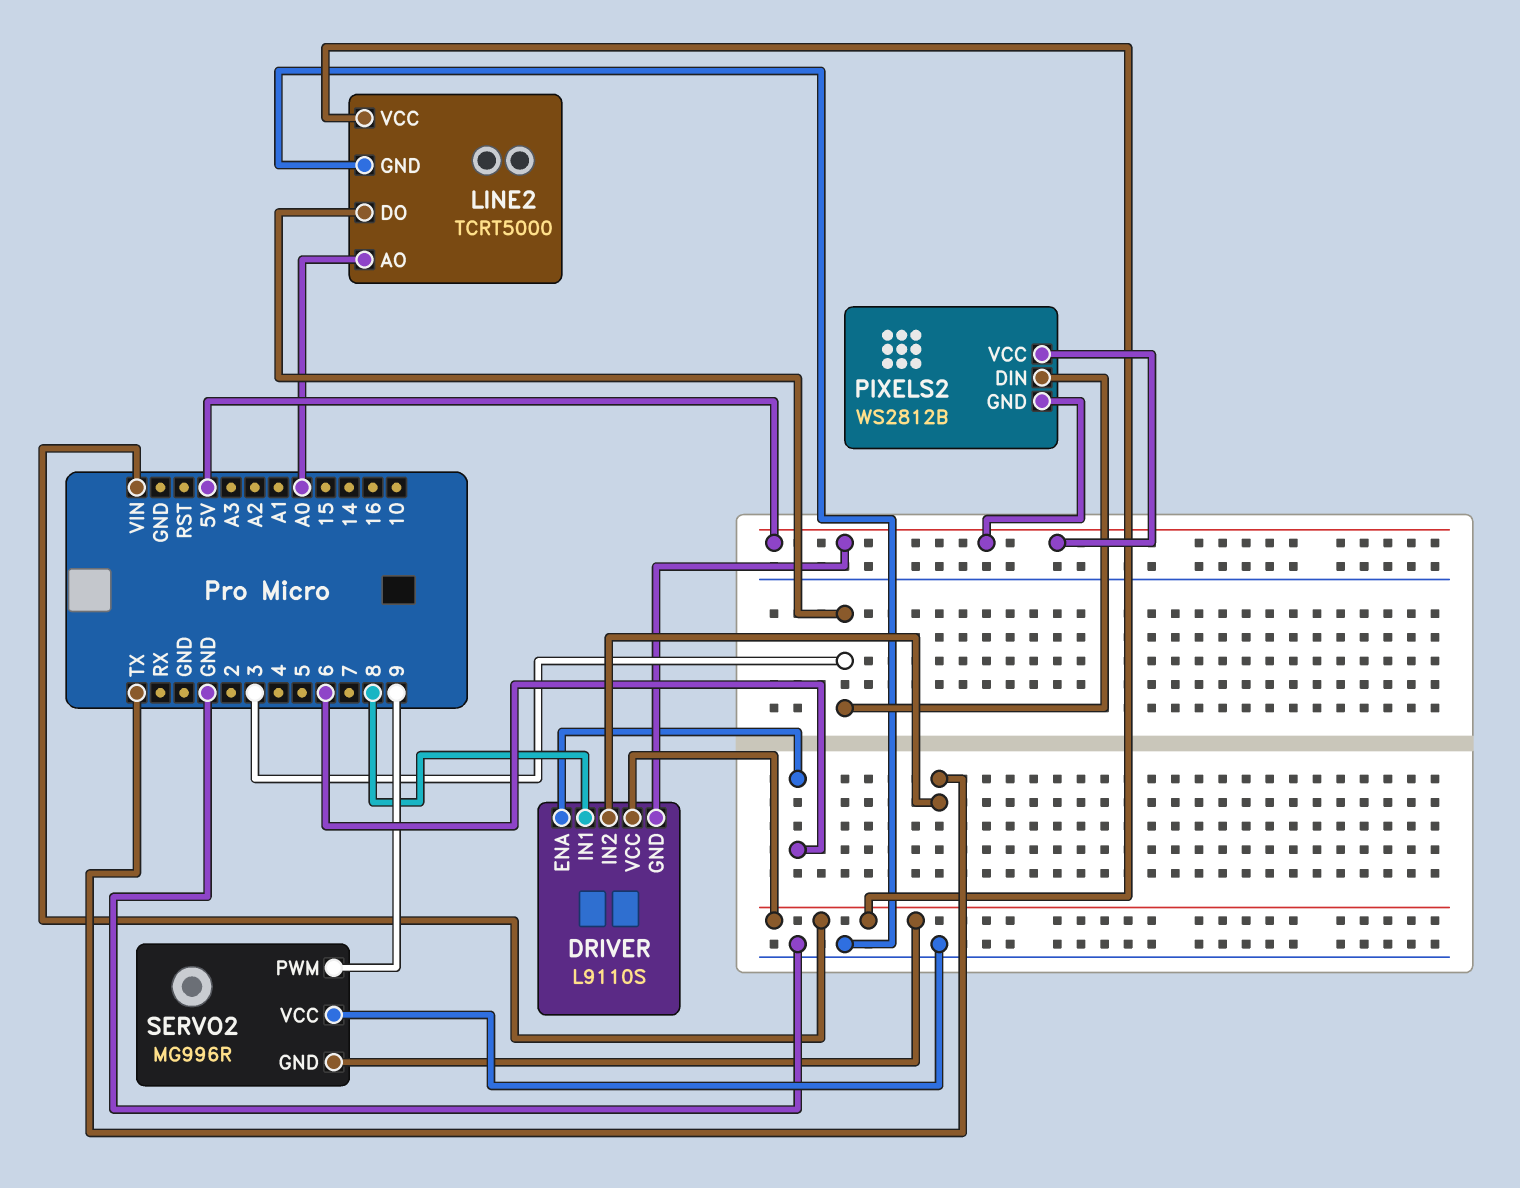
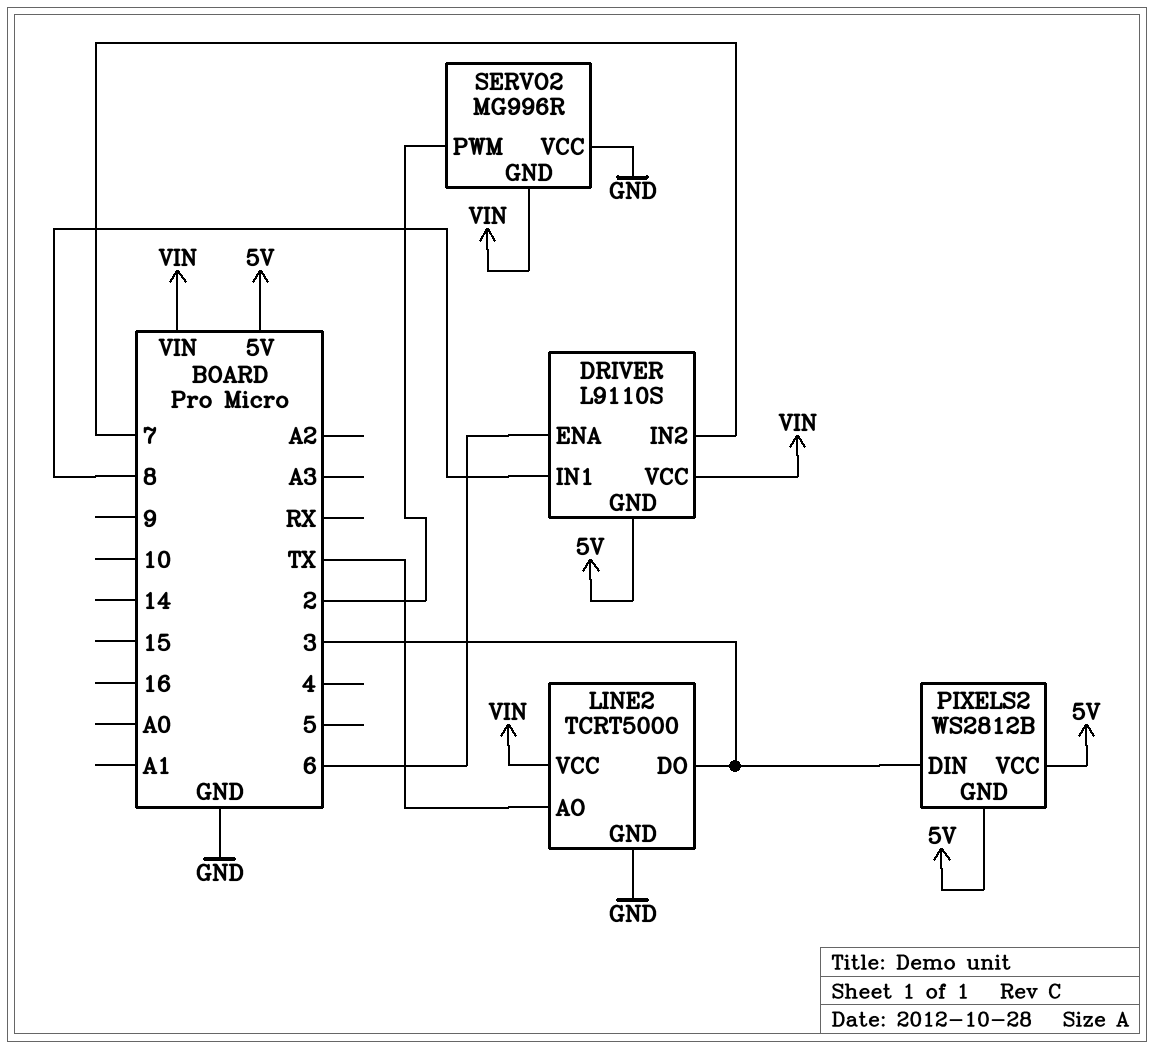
DRIVER pin IN2: TX -> 7
LINE2 pin AO: A0 -> TX
SERVO2 pin PWM: 9 -> 2

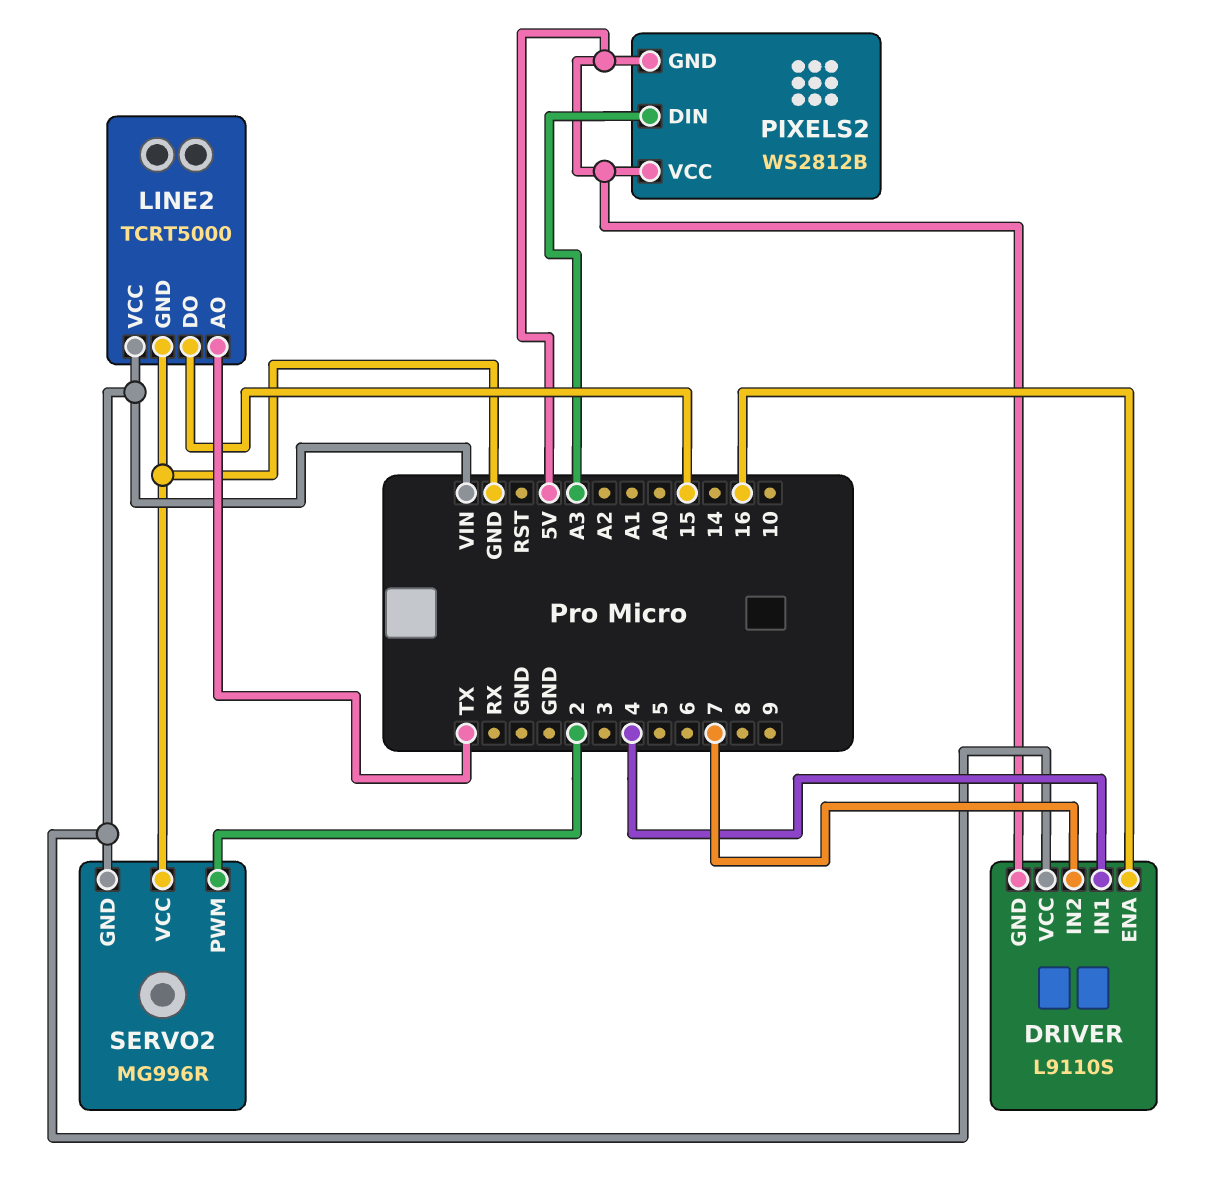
DRIVER pin ENA: 6 -> 16
DRIVER pin IN1: 8 -> 4
LINE2 pin DO: 3 -> 15
PIXELS2 pin DIN: 3 -> A3

